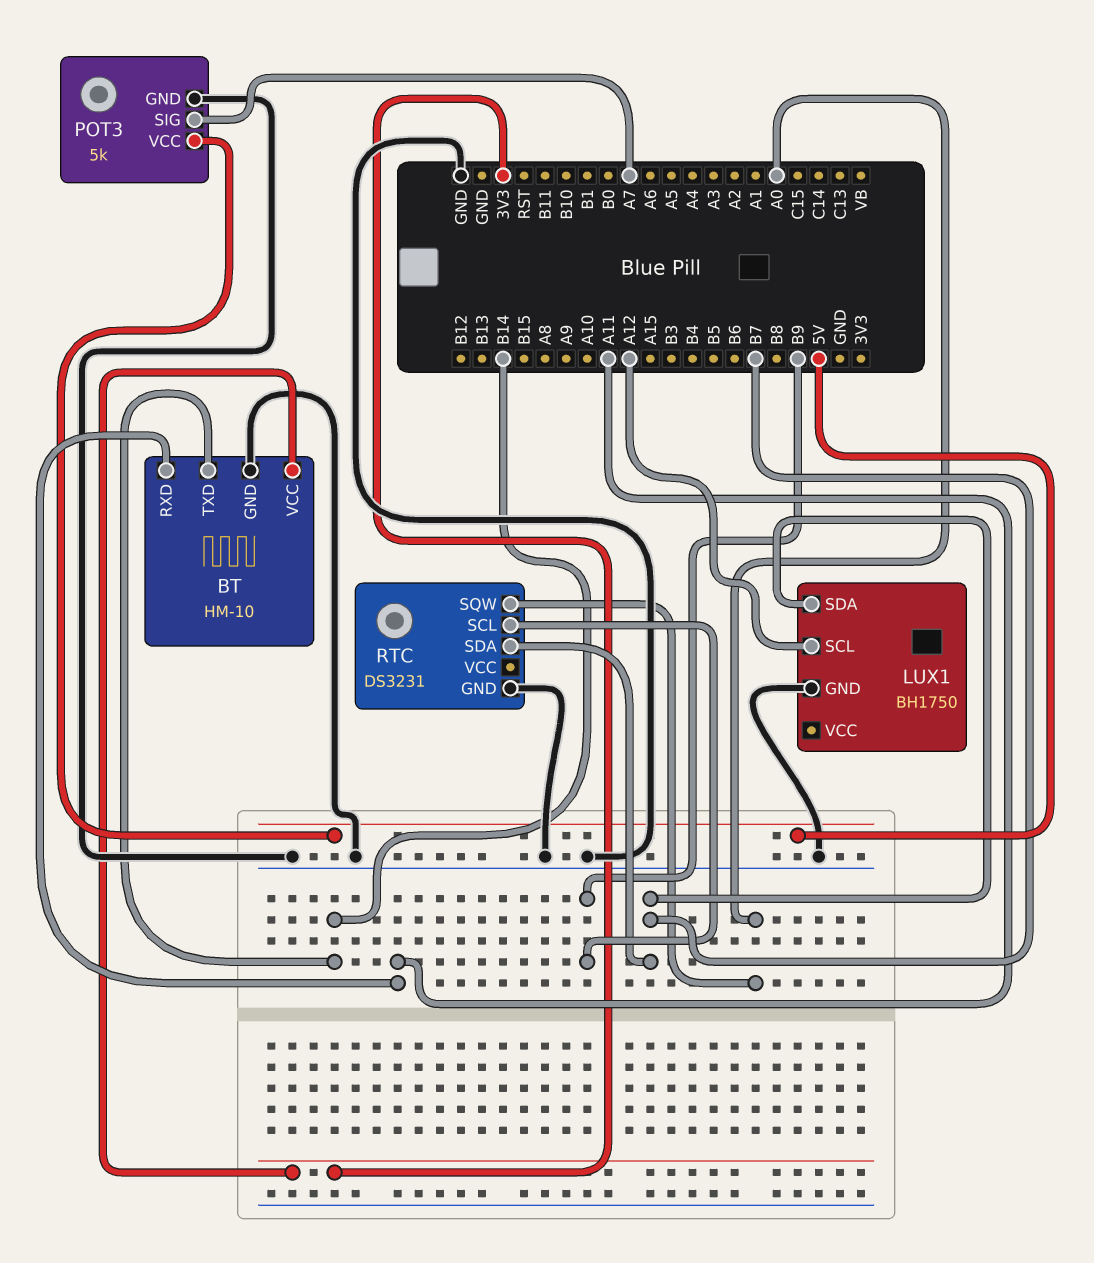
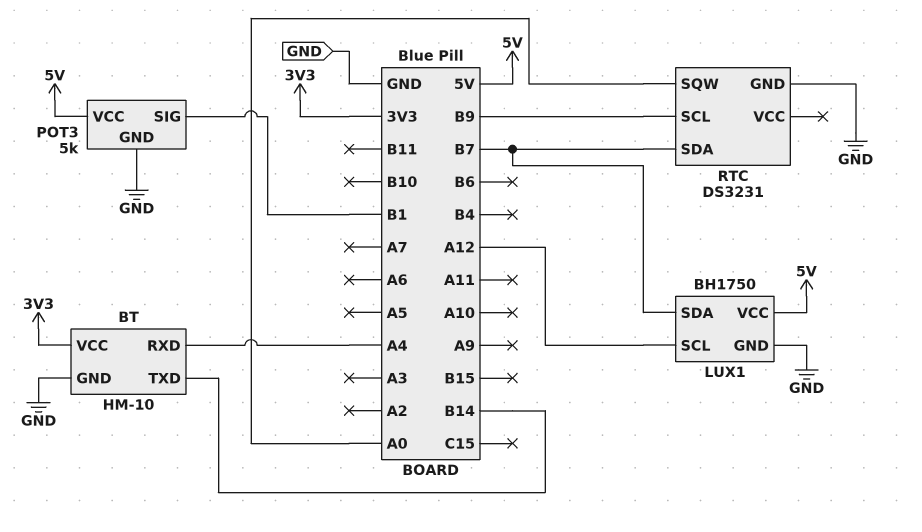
BT pin RXD: A11 -> A4
LUX1 pin VCC: none -> 5V
POT3 pin SIG: A7 -> B1

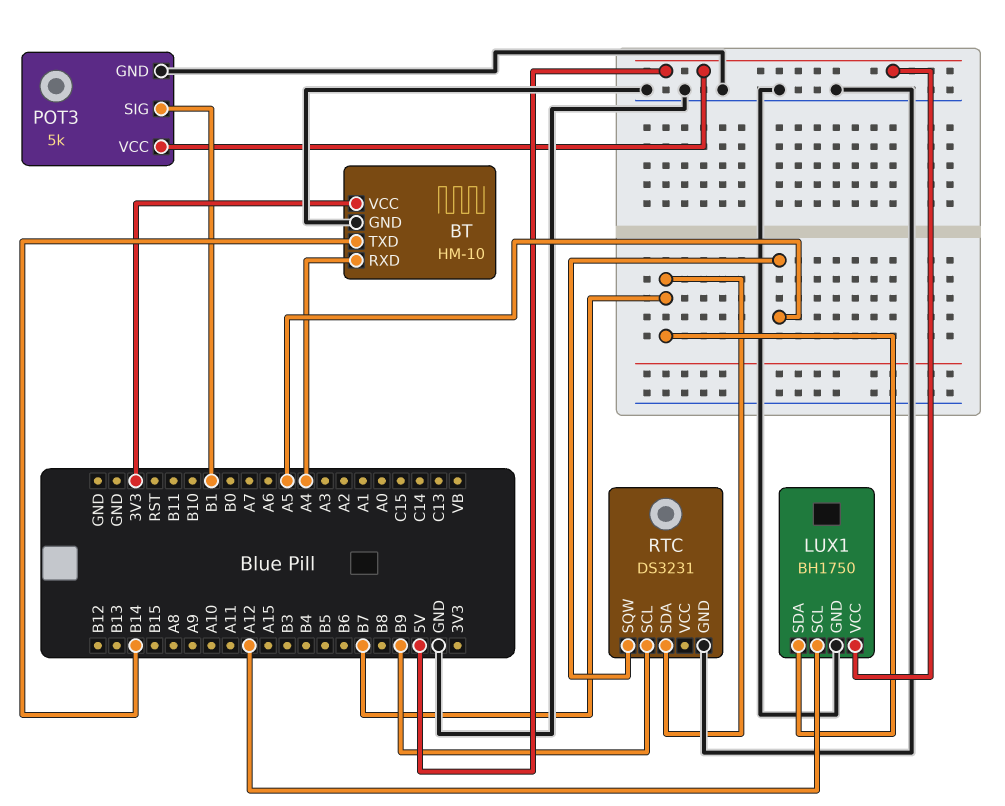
RTC pin SQW: A0 -> A5

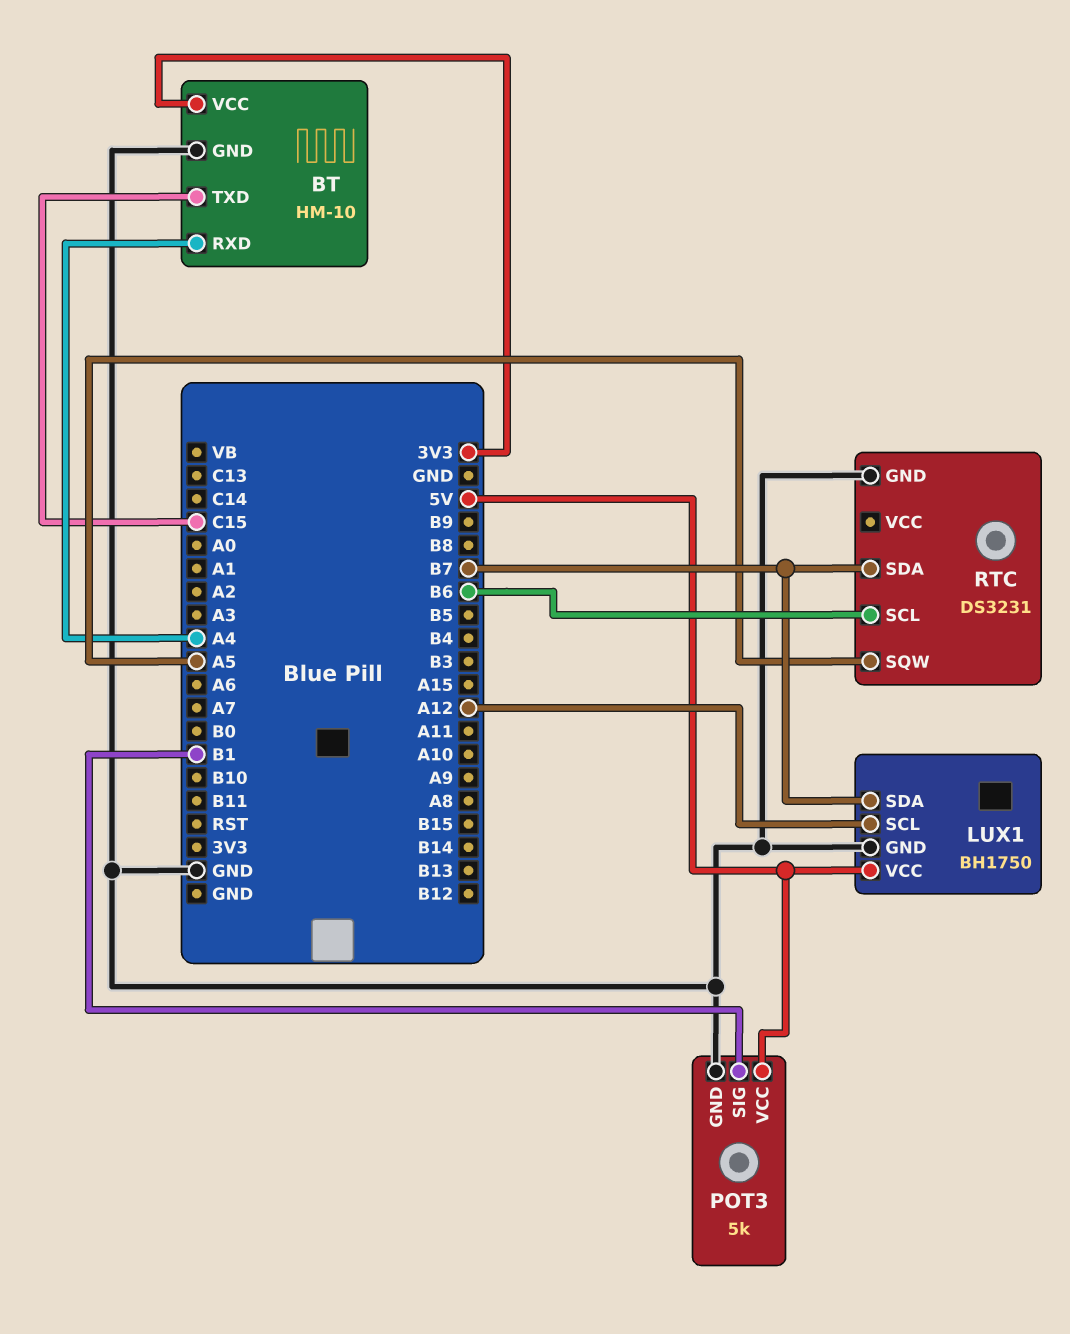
BT pin TXD: B14 -> C15
RTC pin SCL: B9 -> B6

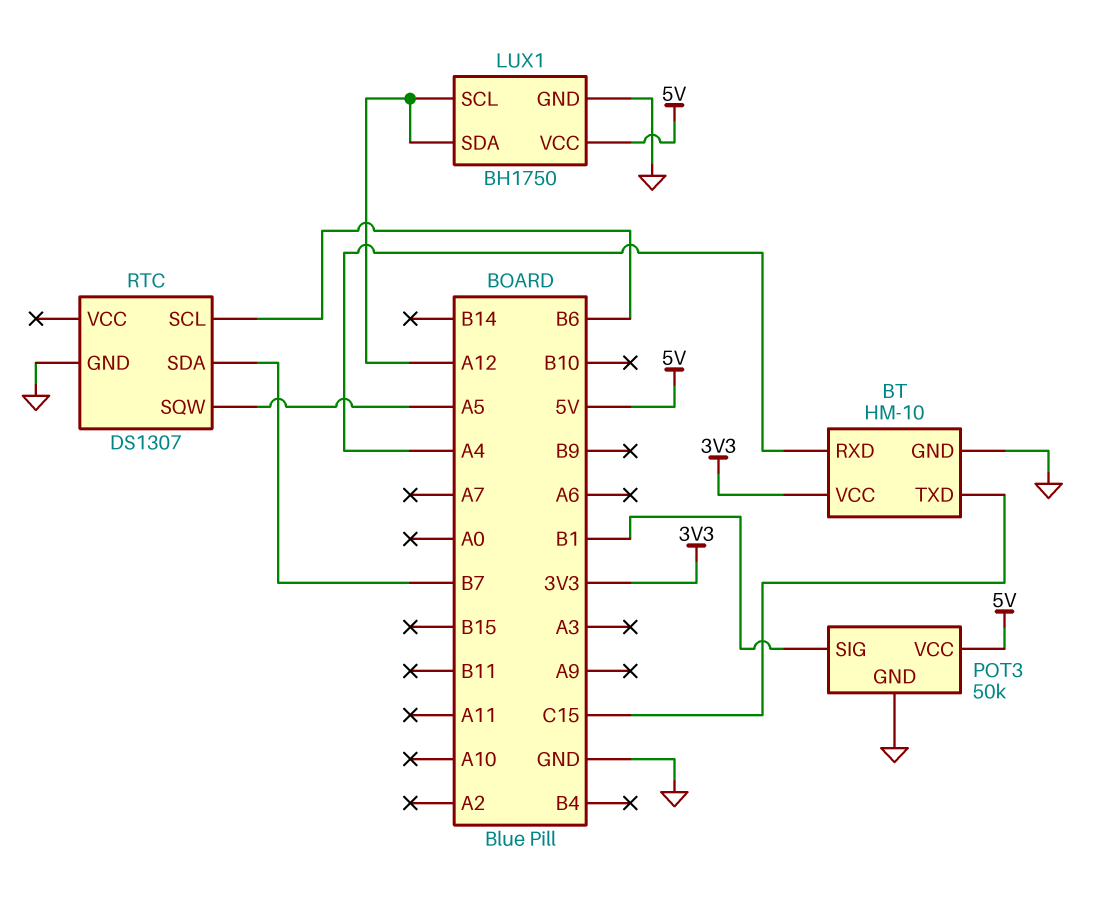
LUX1 pin SDA: B7 -> A12
POT3: 5k -> 50k
RTC: DS3231 -> DS1307

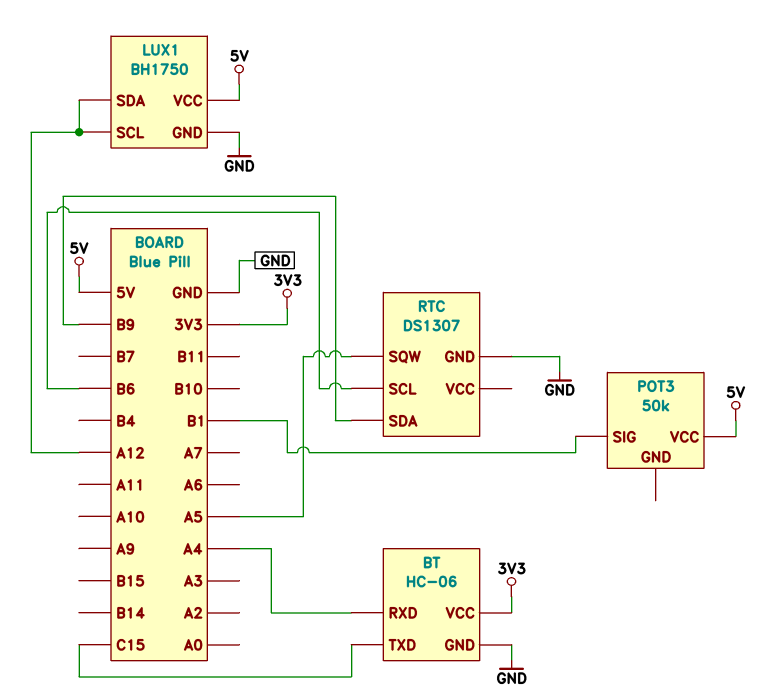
BT: HM-10 -> HC-06
POT3 pin GND: GND -> none
RTC pin SDA: B7 -> B9

